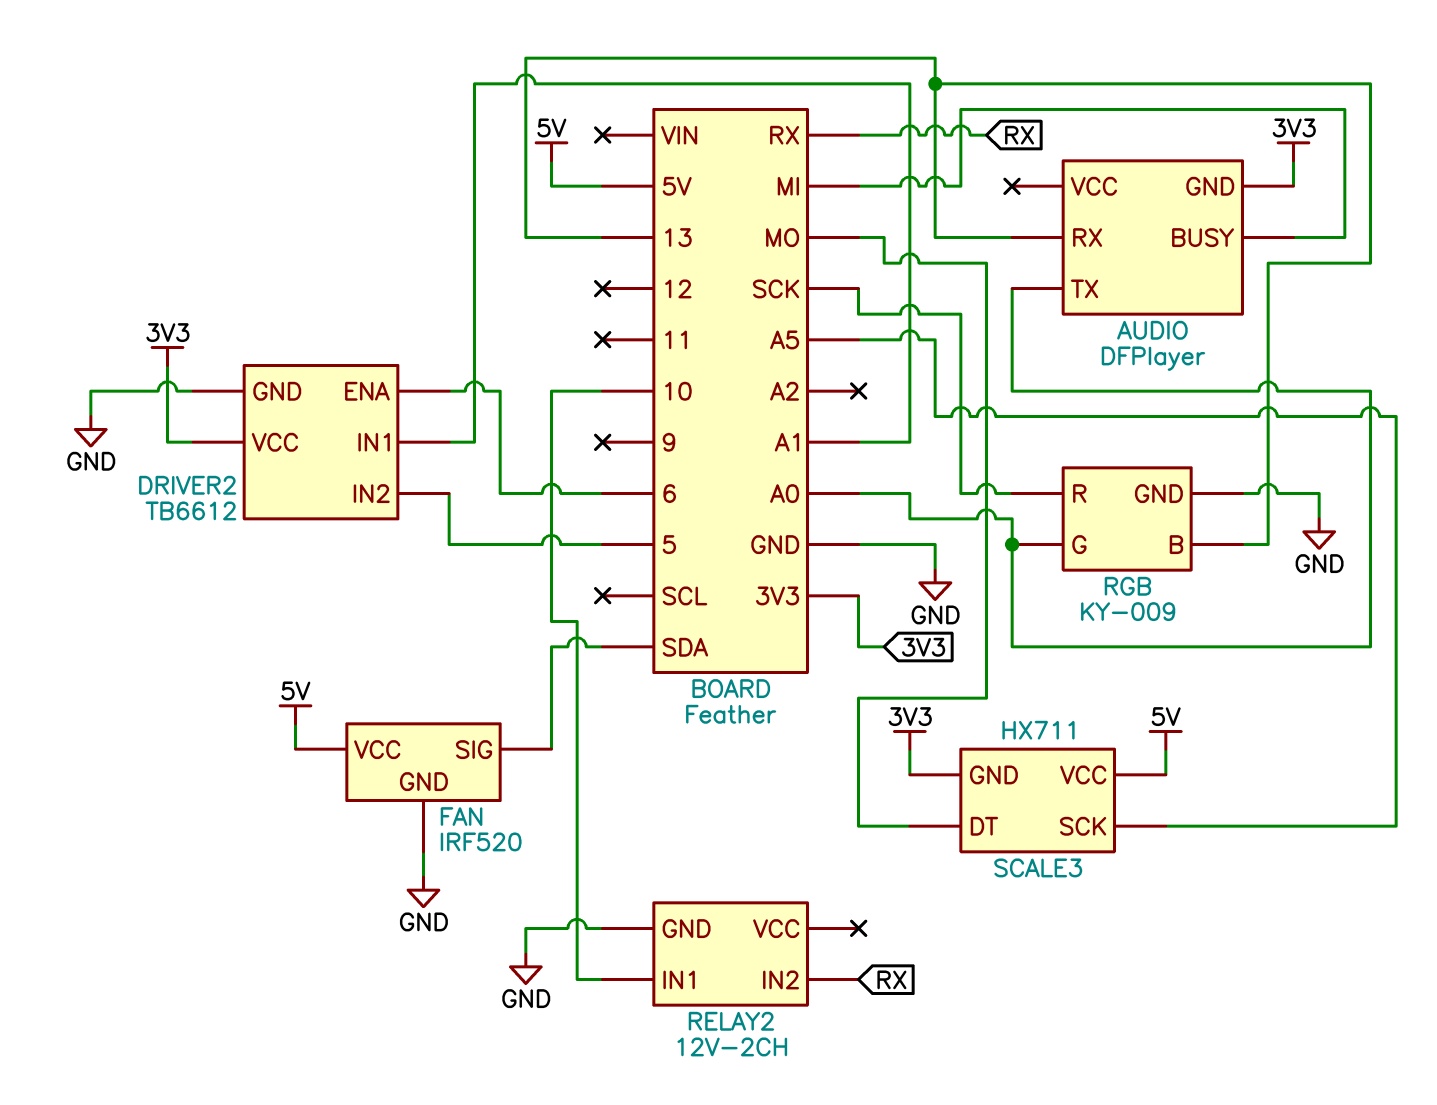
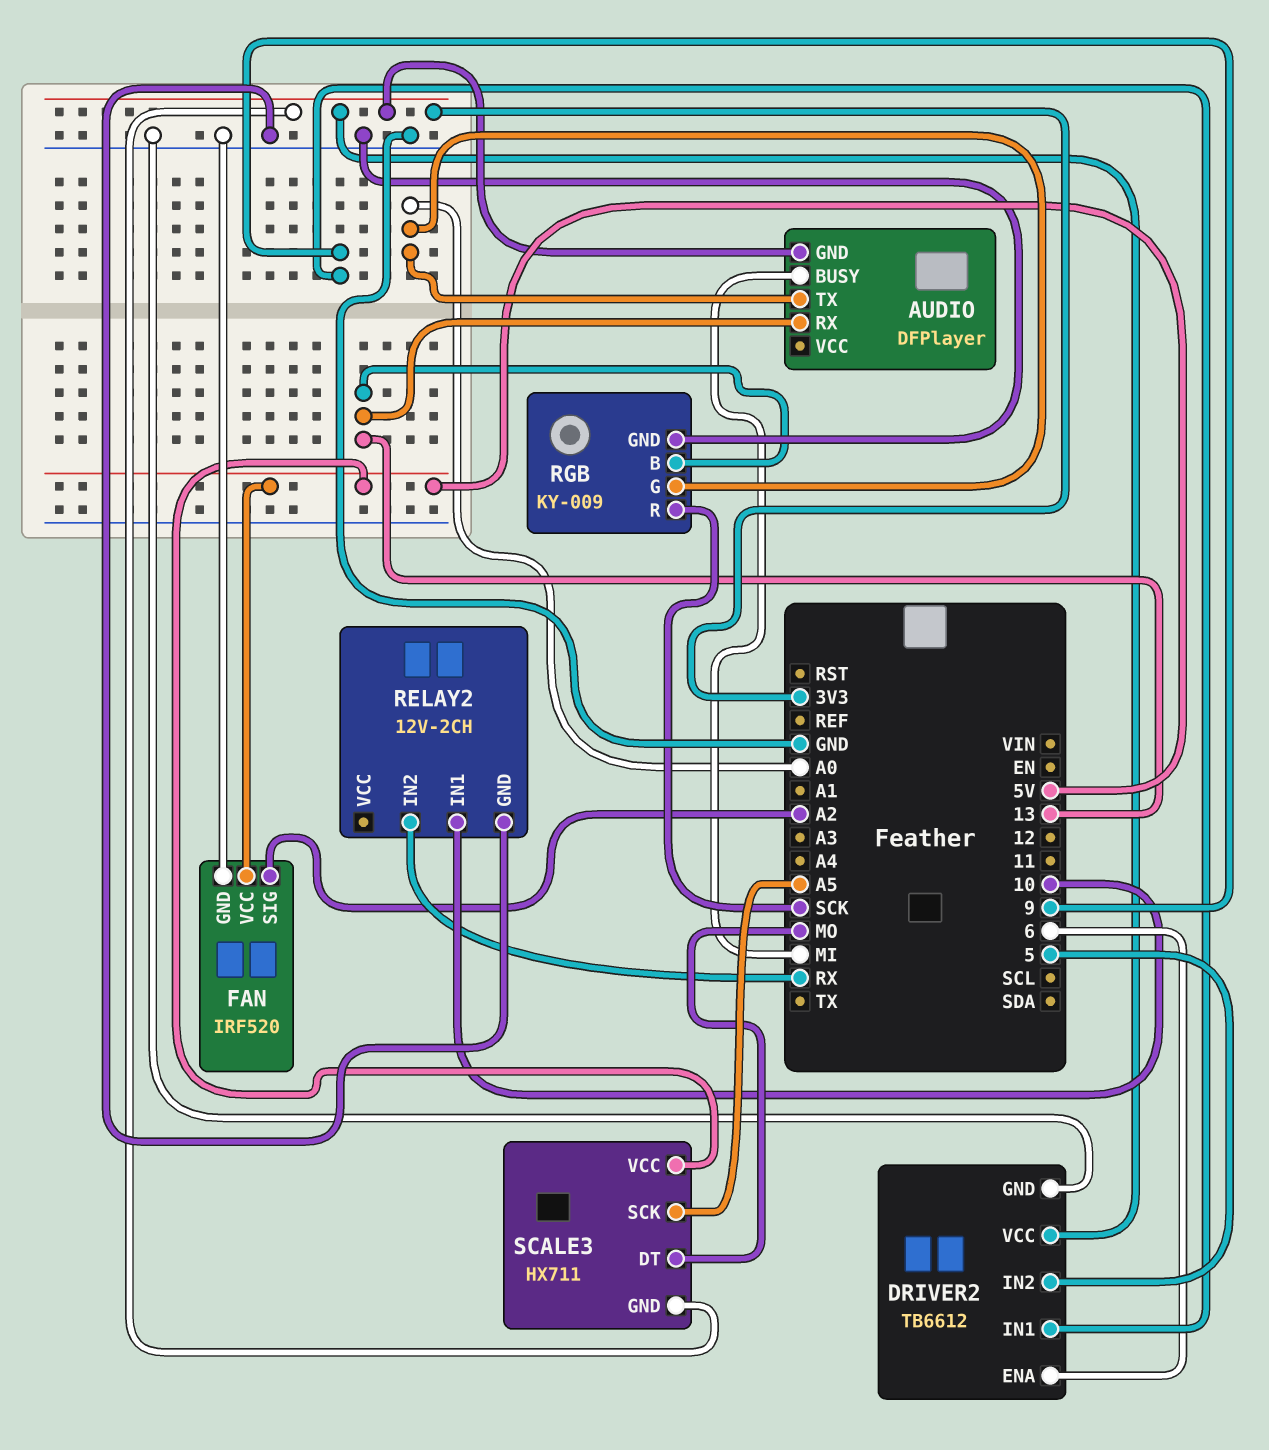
DRIVER2 pin IN1: A1 -> 9
FAN pin SIG: SDA -> A2

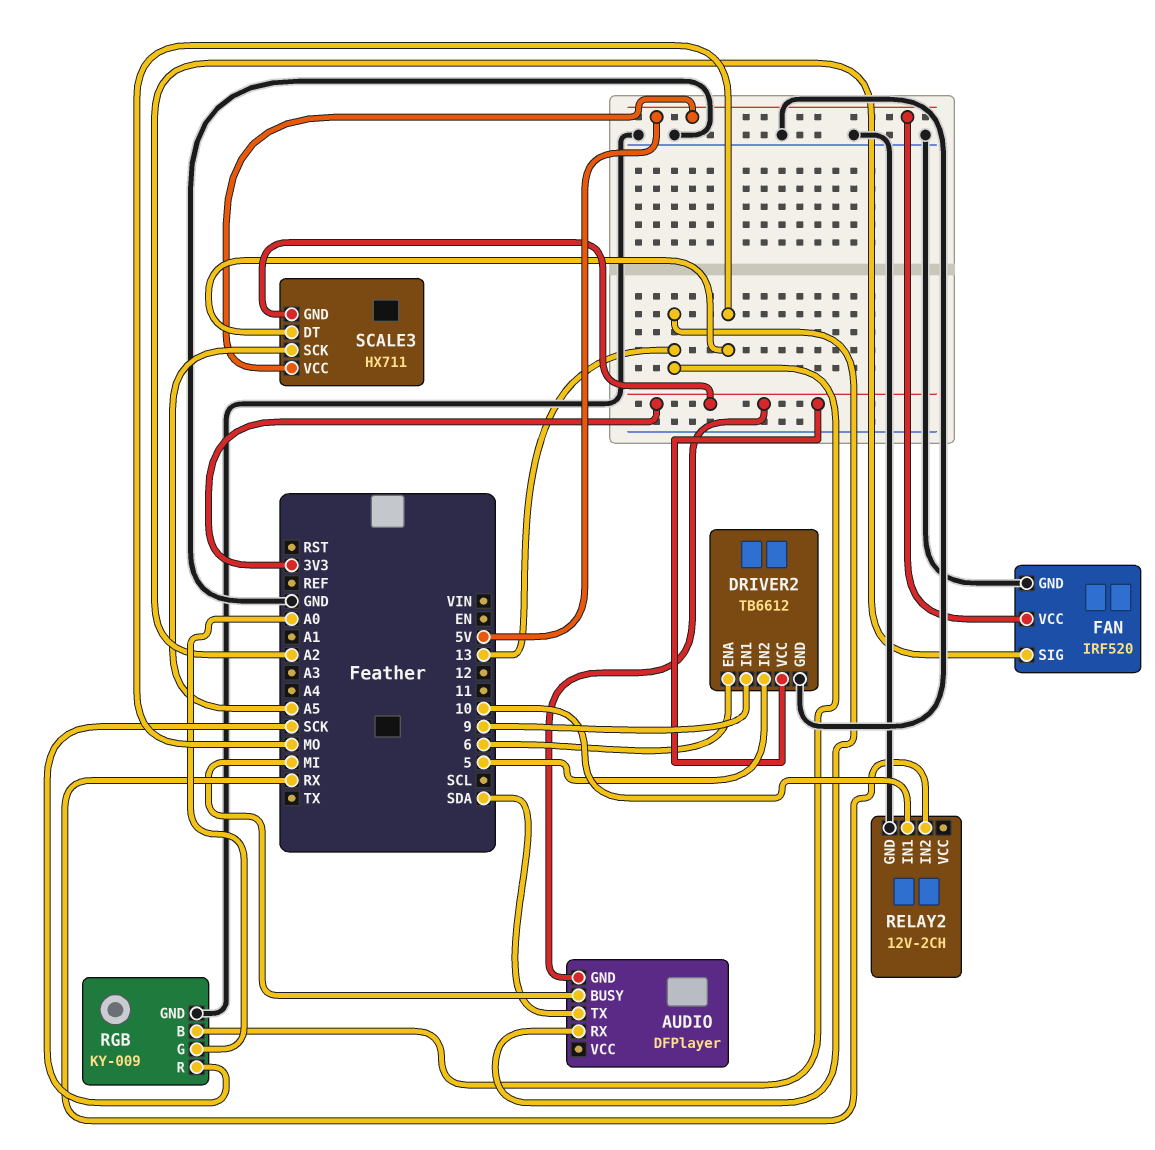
AUDIO pin TX: A0 -> SDA

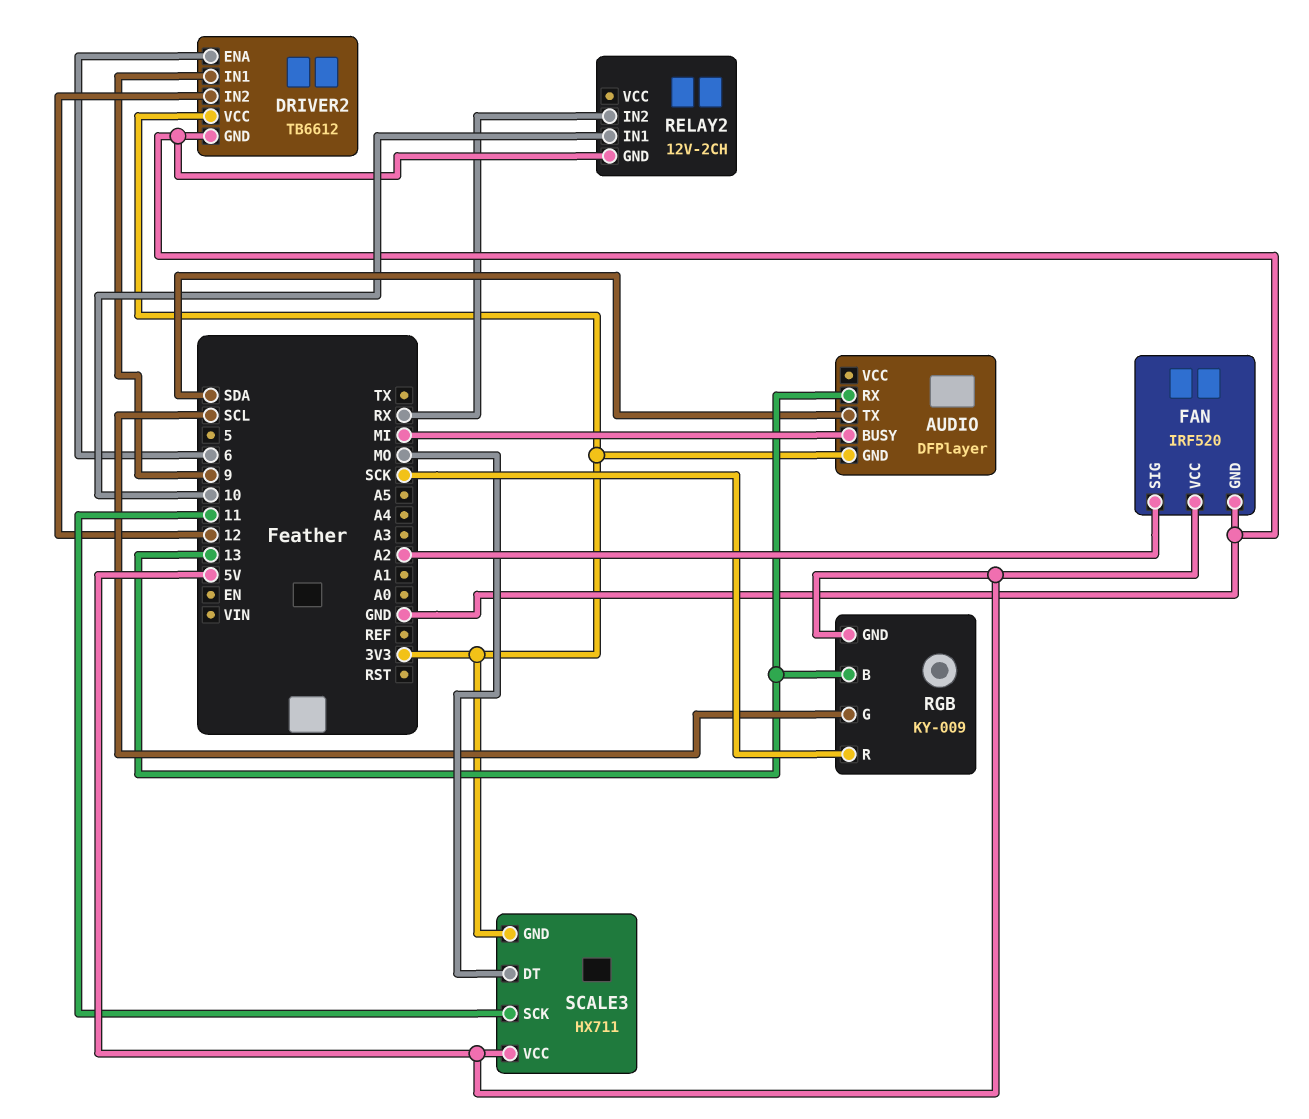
DRIVER2 pin IN2: 5 -> 12
RGB pin G: A0 -> SCL
RGB pin GND: GND -> 5V
SCALE3 pin SCK: A5 -> 11

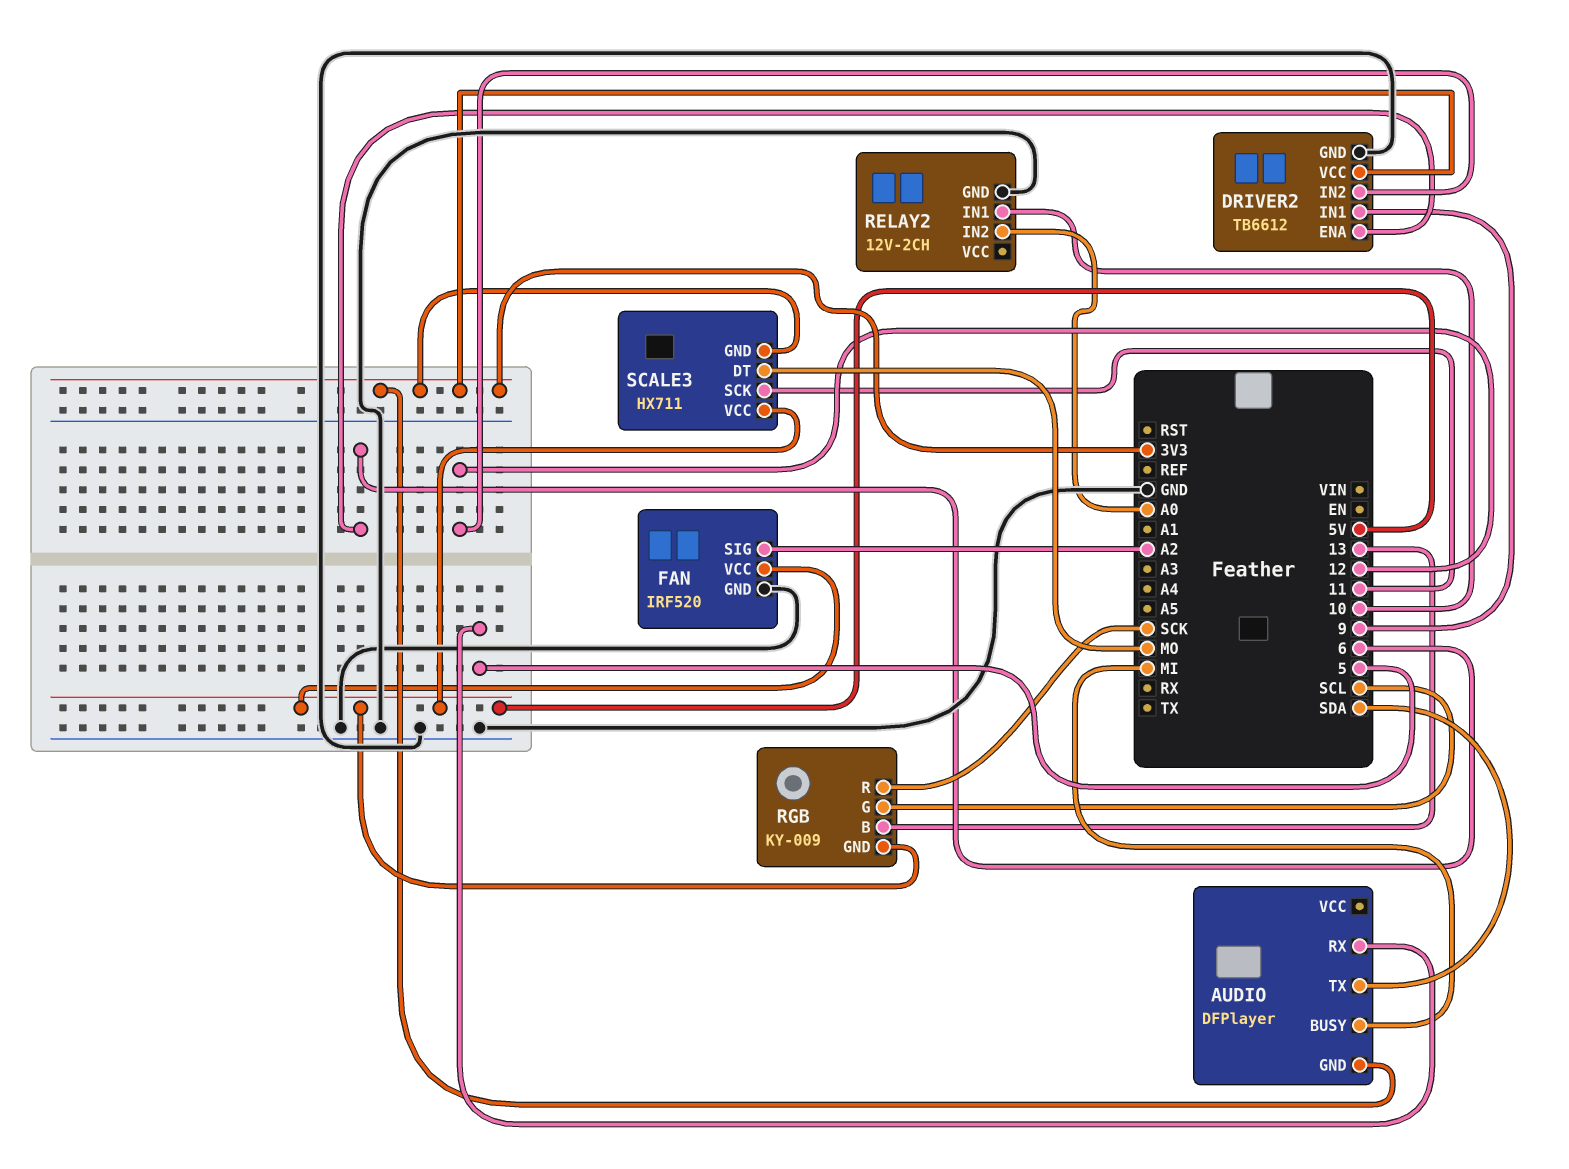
AUDIO pin RX: 13 -> 5
RELAY2 pin IN2: RX -> A0

